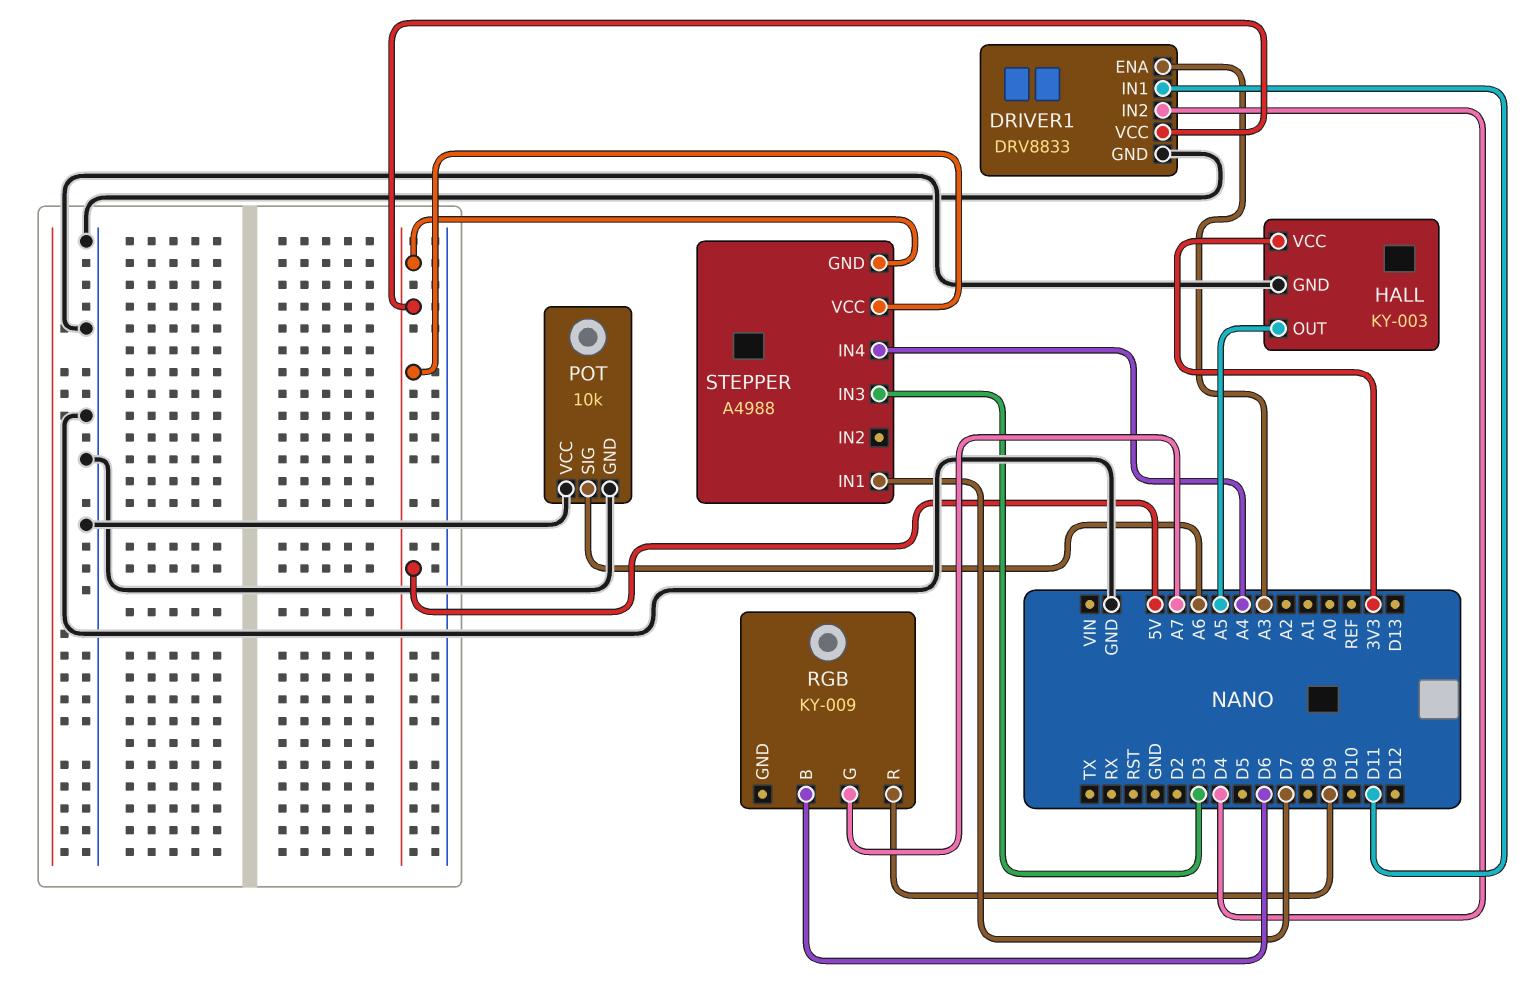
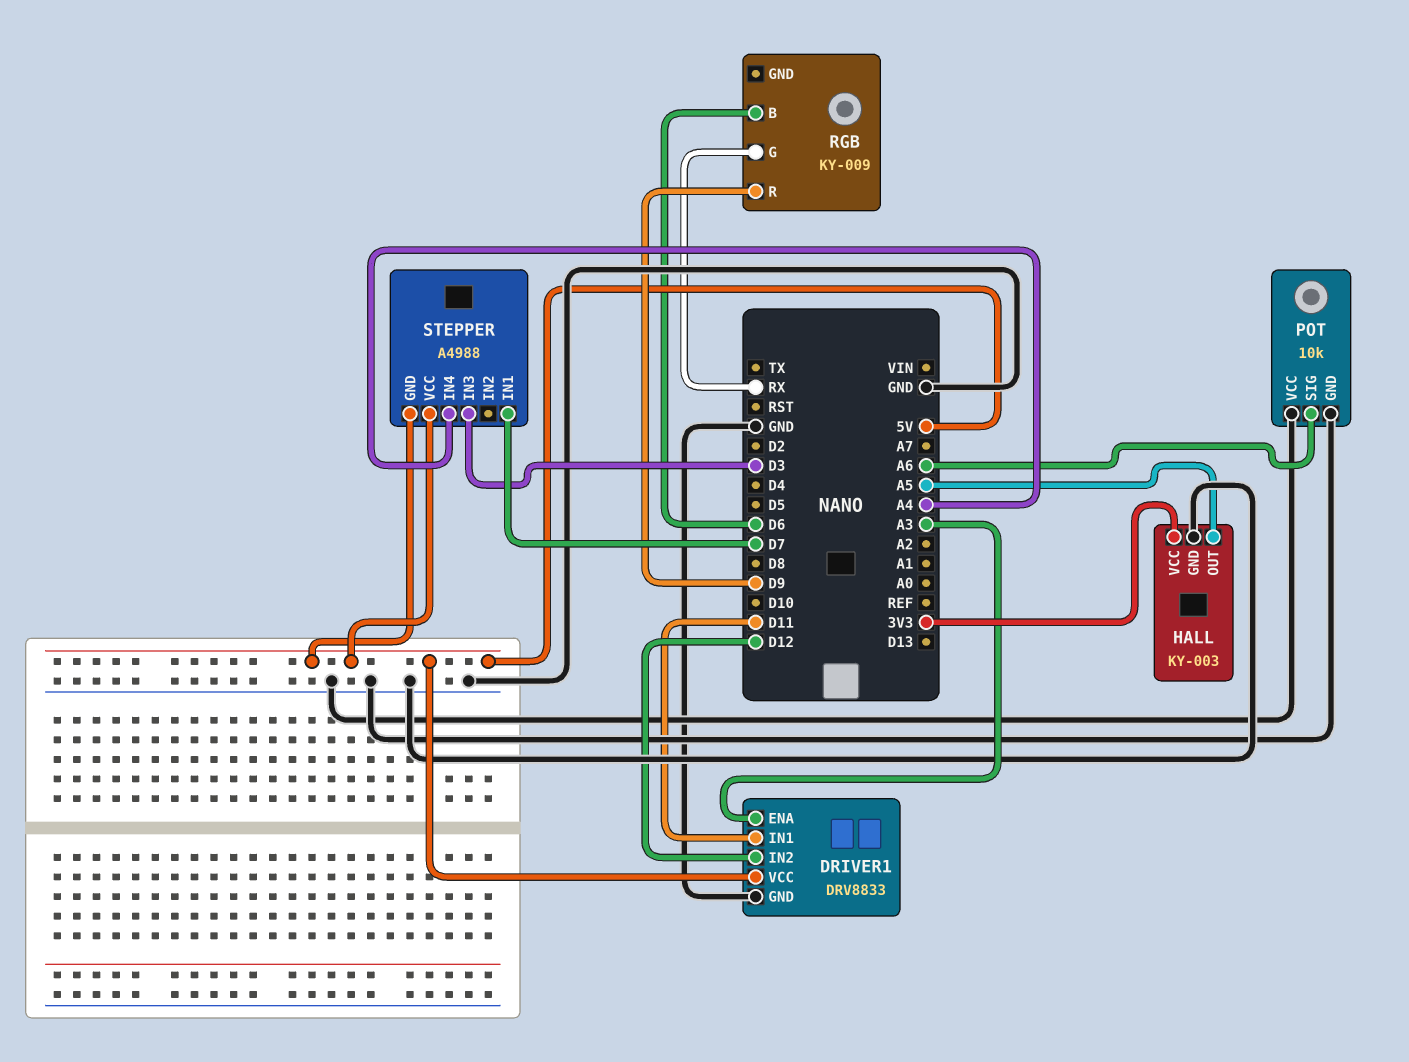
DRIVER1 pin IN2: D4 -> D12
RGB pin G: A7 -> RX

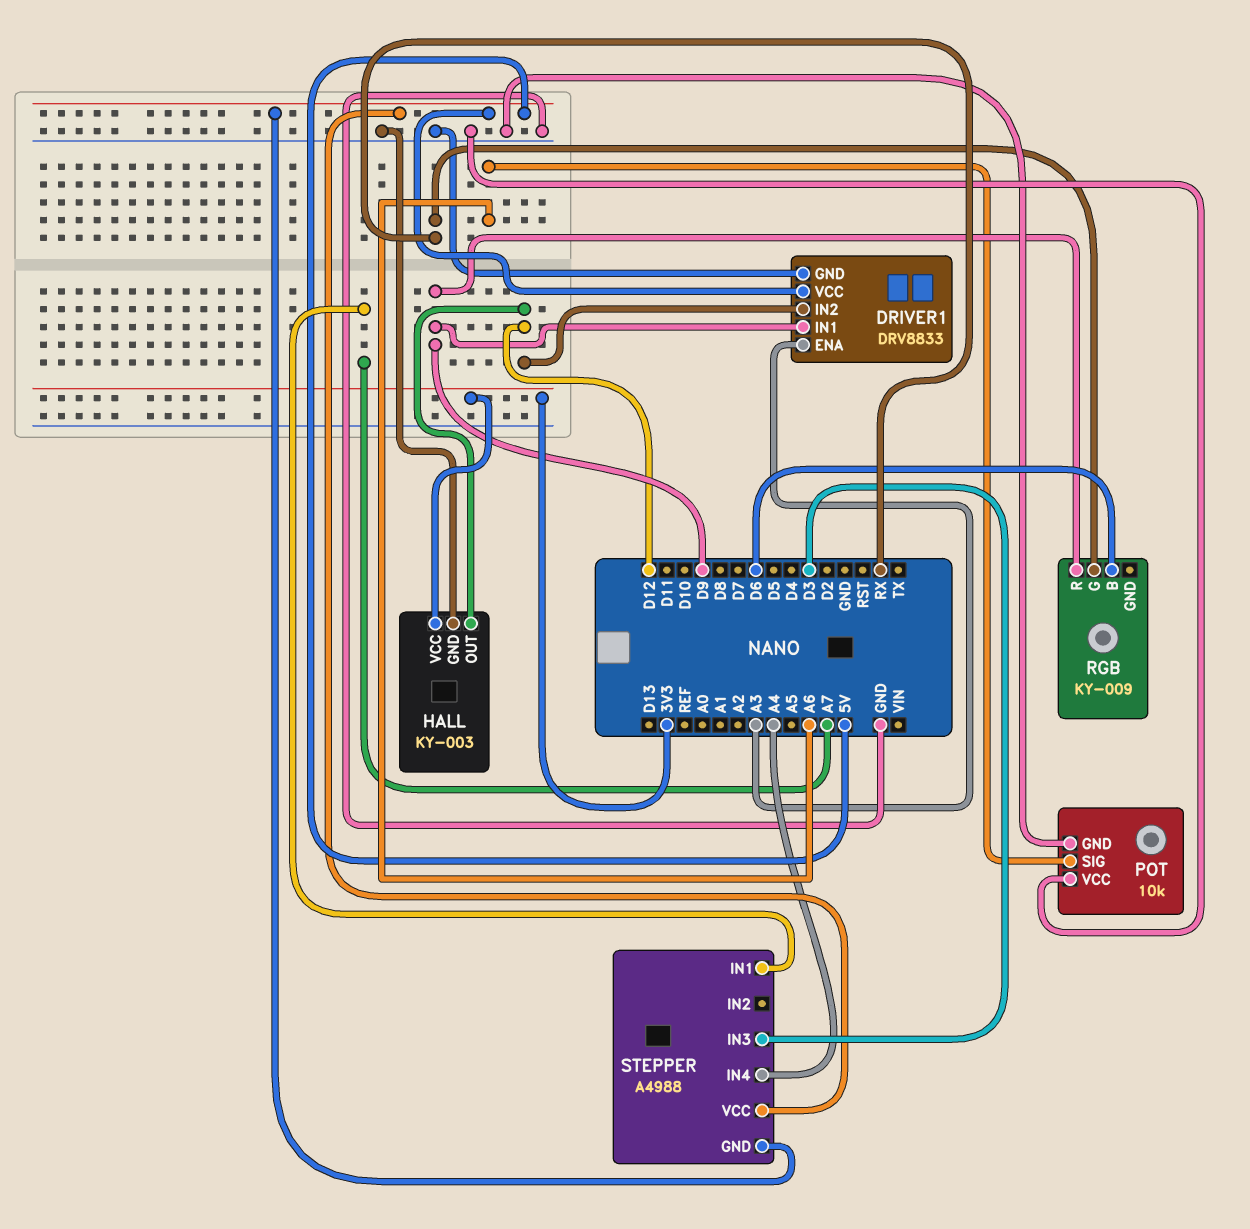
DRIVER1 pin IN1: D11 -> D9
HALL pin OUT: A5 -> D12
STEPPER pin IN1: D7 -> A7

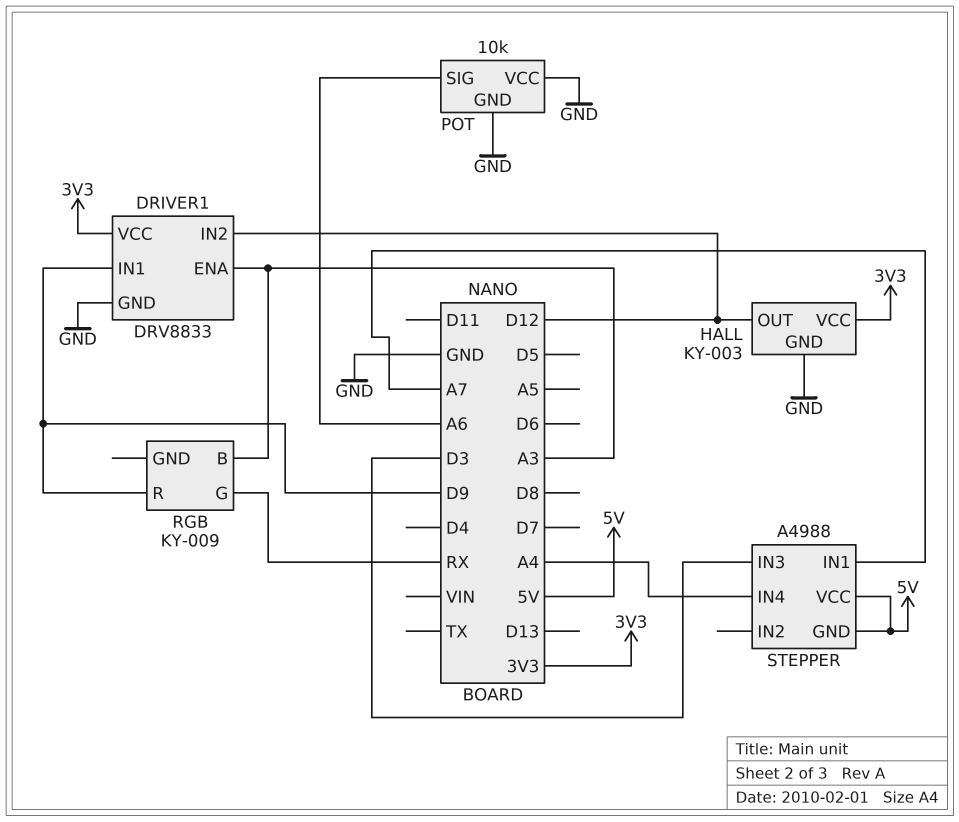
DRIVER1 pin VCC: 5V -> 3V3
RGB pin B: D6 -> A3

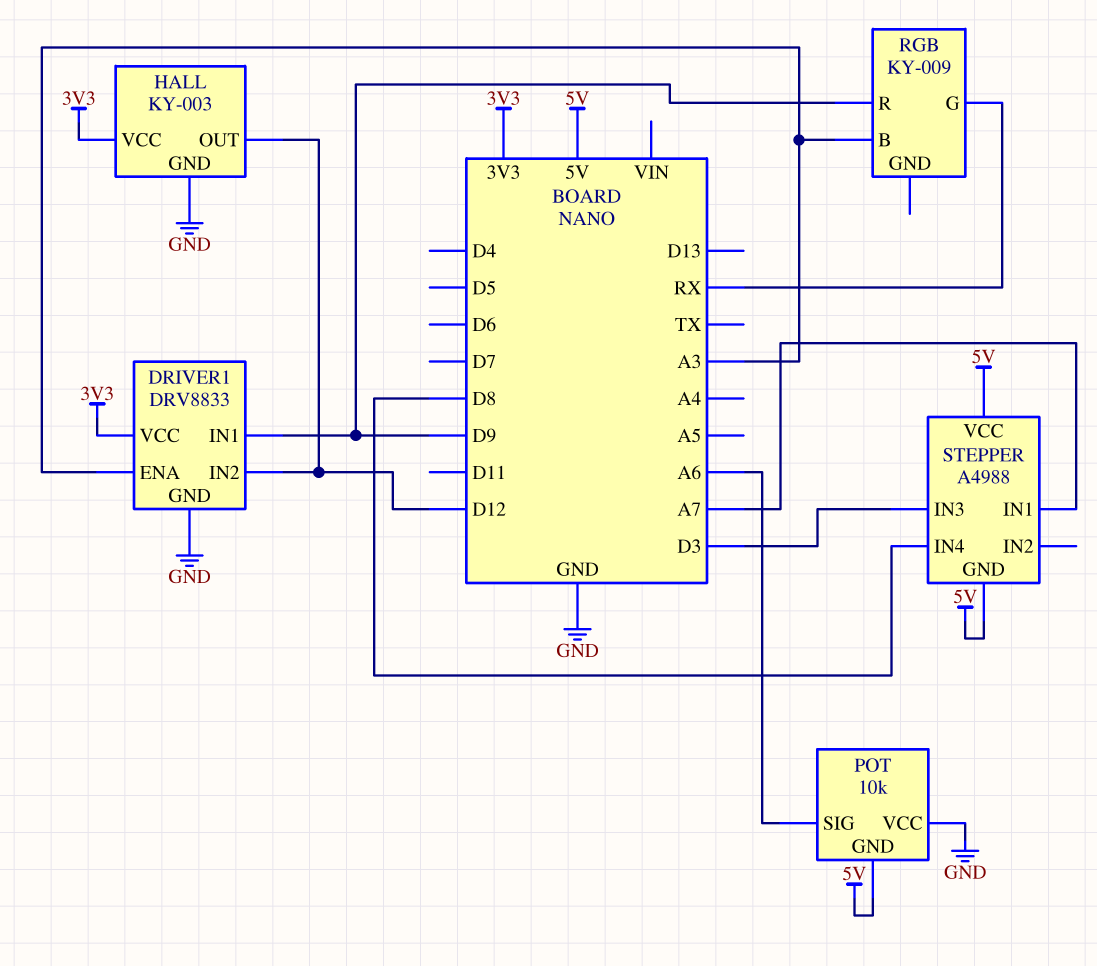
POT pin GND: GND -> 5V
STEPPER pin IN4: A4 -> D8

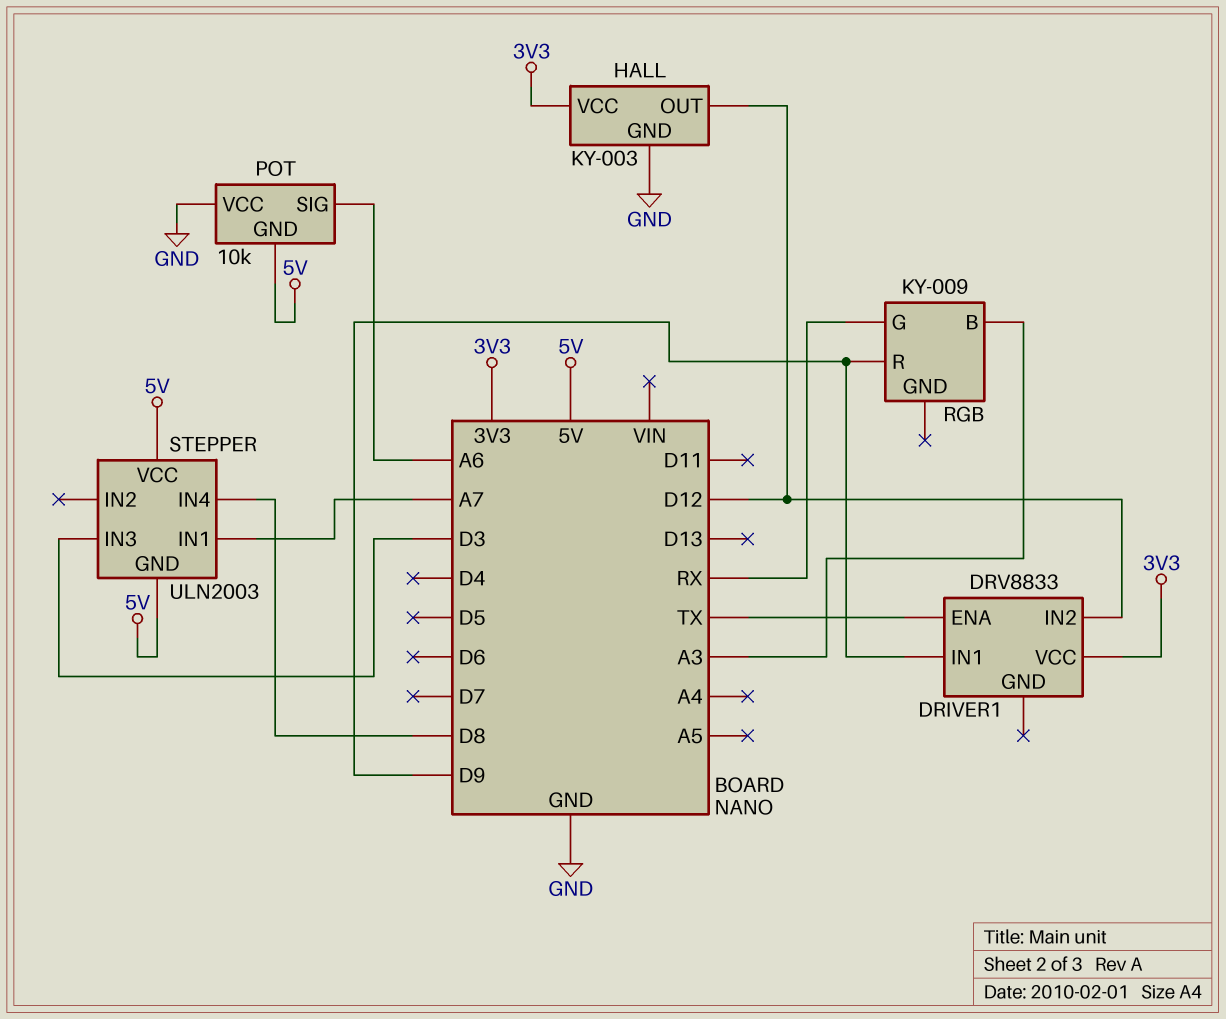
DRIVER1 pin ENA: A3 -> TX
DRIVER1 pin GND: GND -> none
STEPPER: A4988 -> ULN2003

